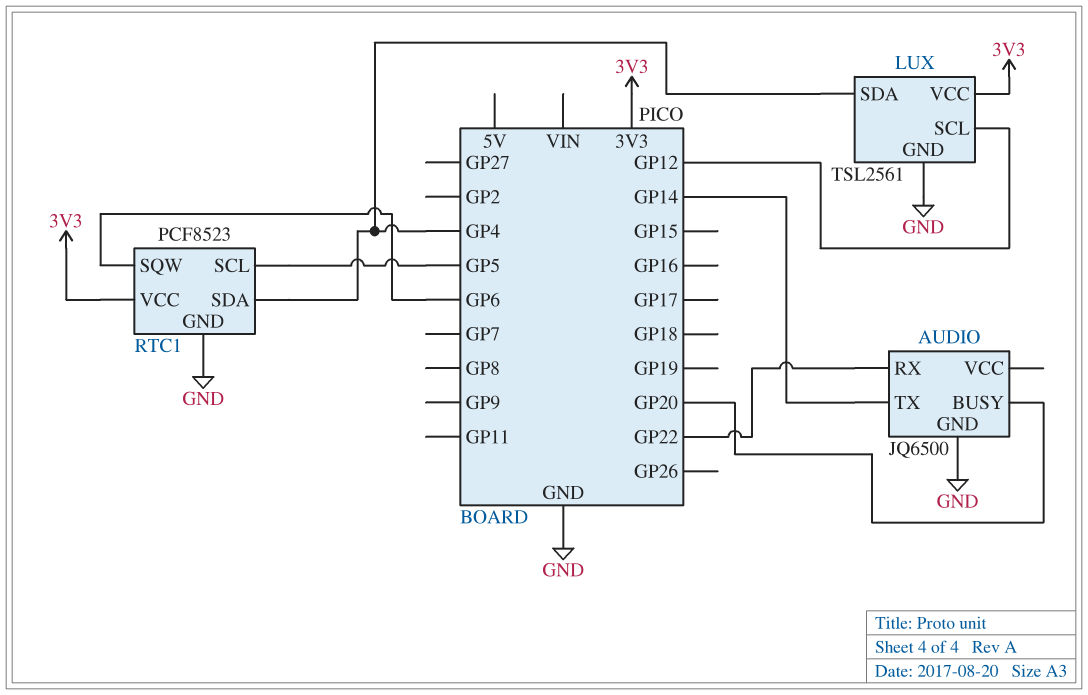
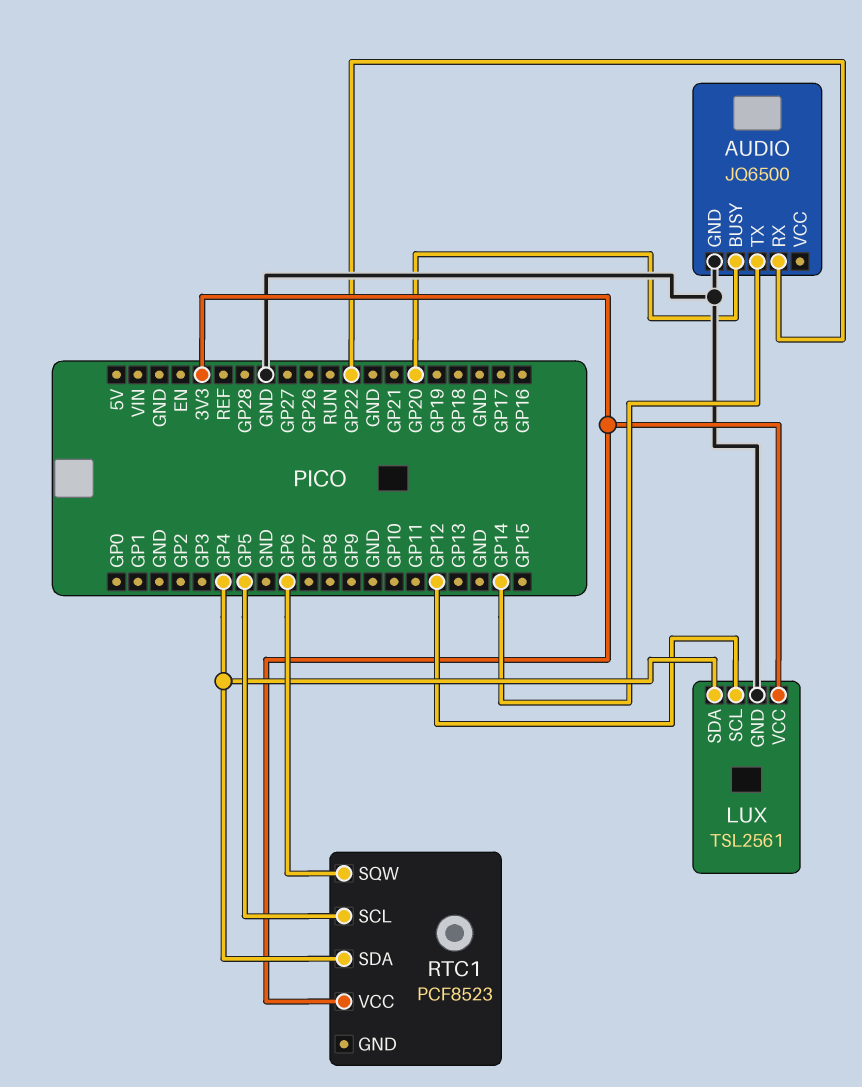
RTC1 pin GND: GND -> none

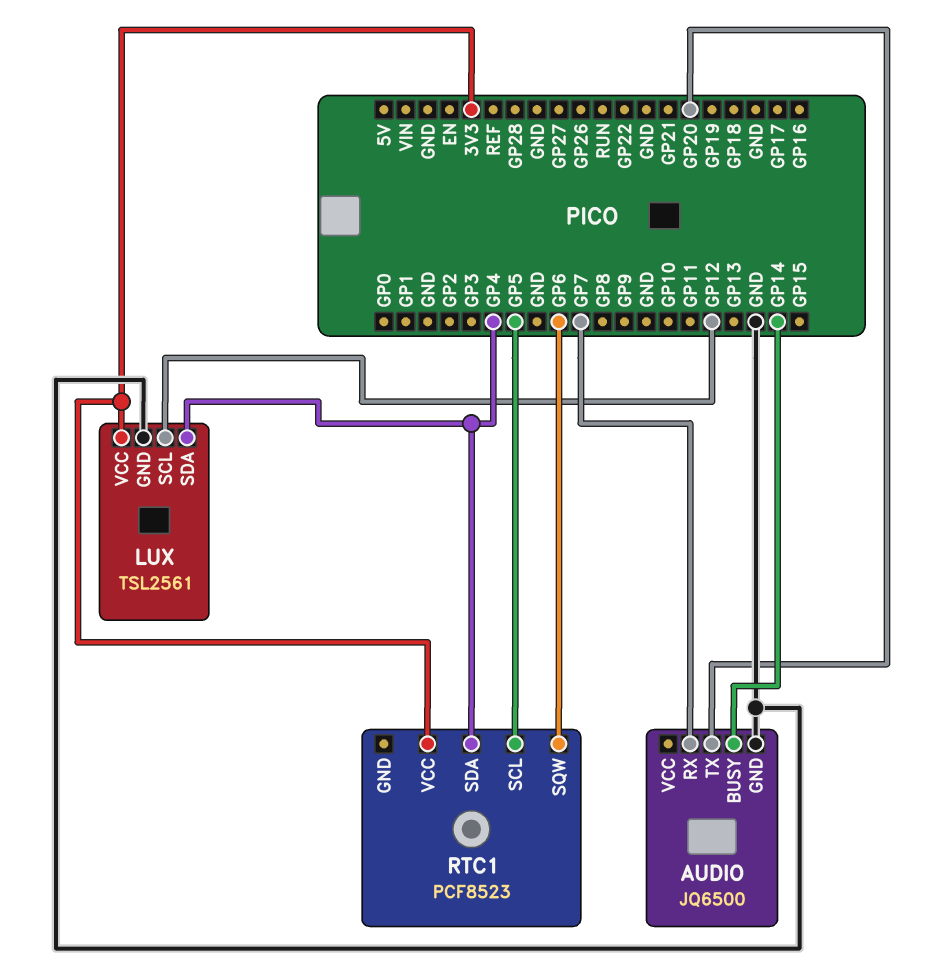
AUDIO pin BUSY: GP20 -> GP14
AUDIO pin RX: GP22 -> GP7
AUDIO pin TX: GP14 -> GP20

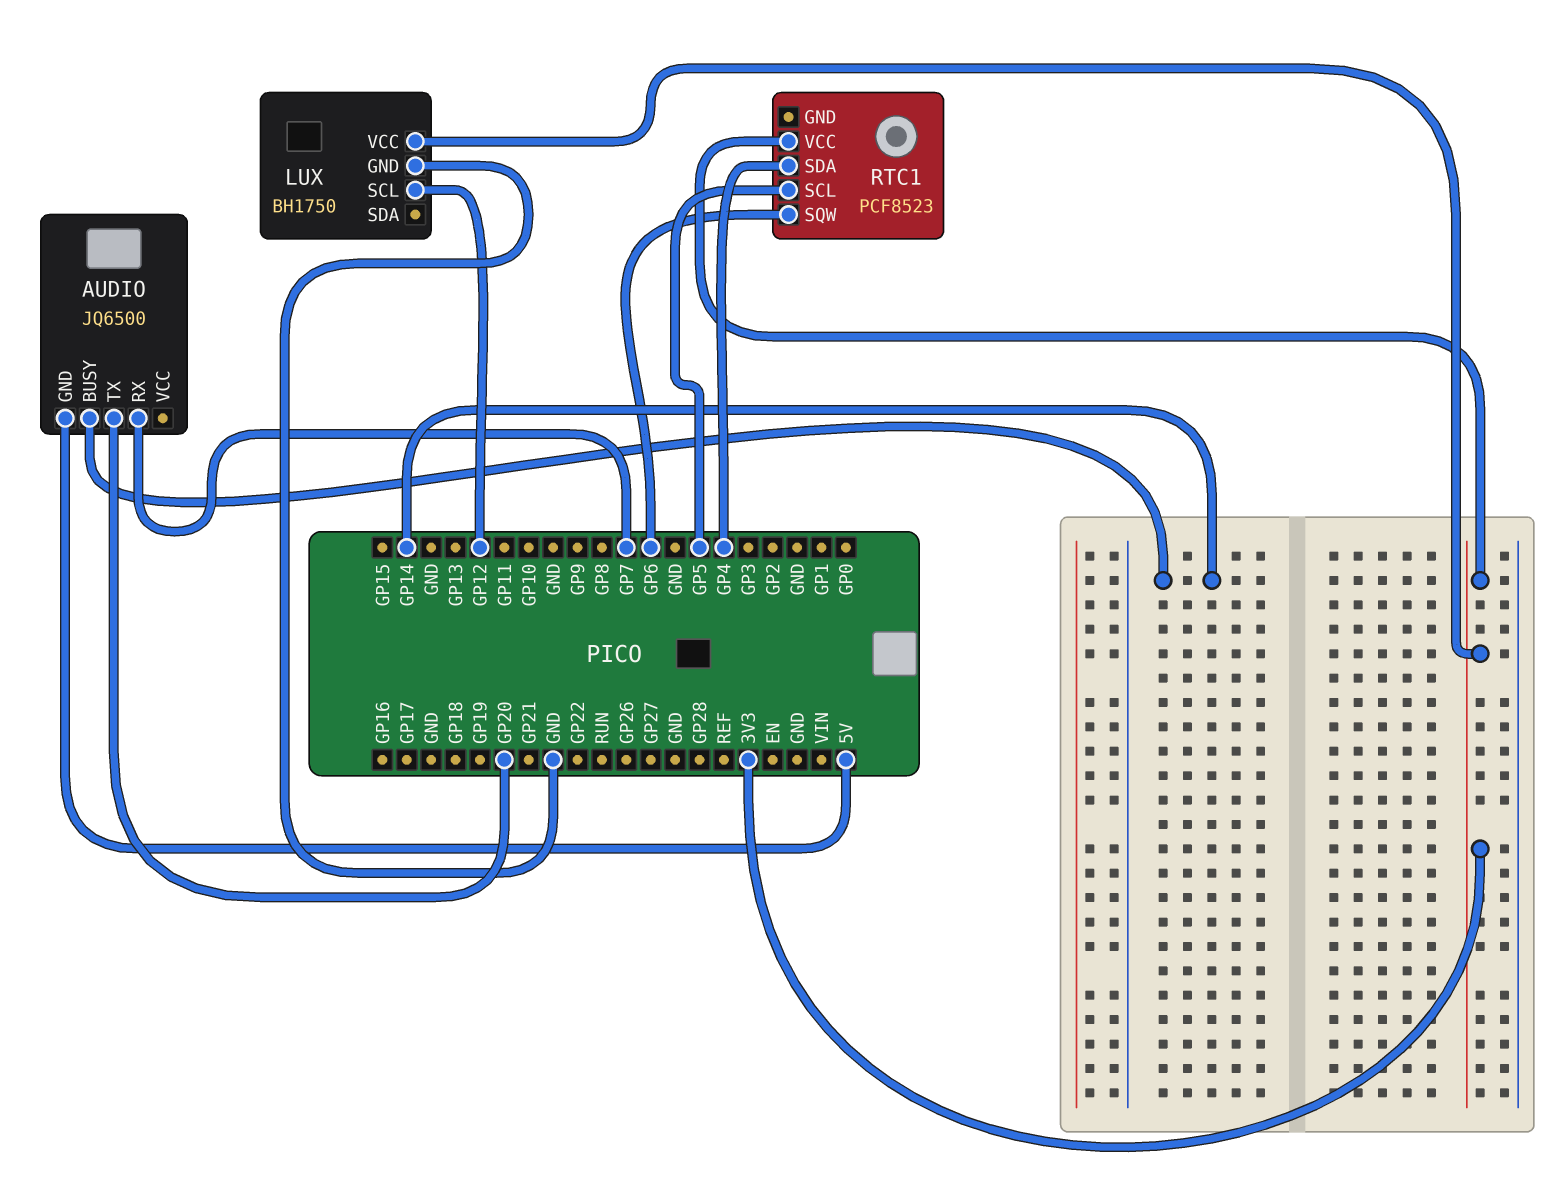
AUDIO pin GND: GND -> 5V
LUX: TSL2561 -> BH1750
LUX pin SDA: GP4 -> none

